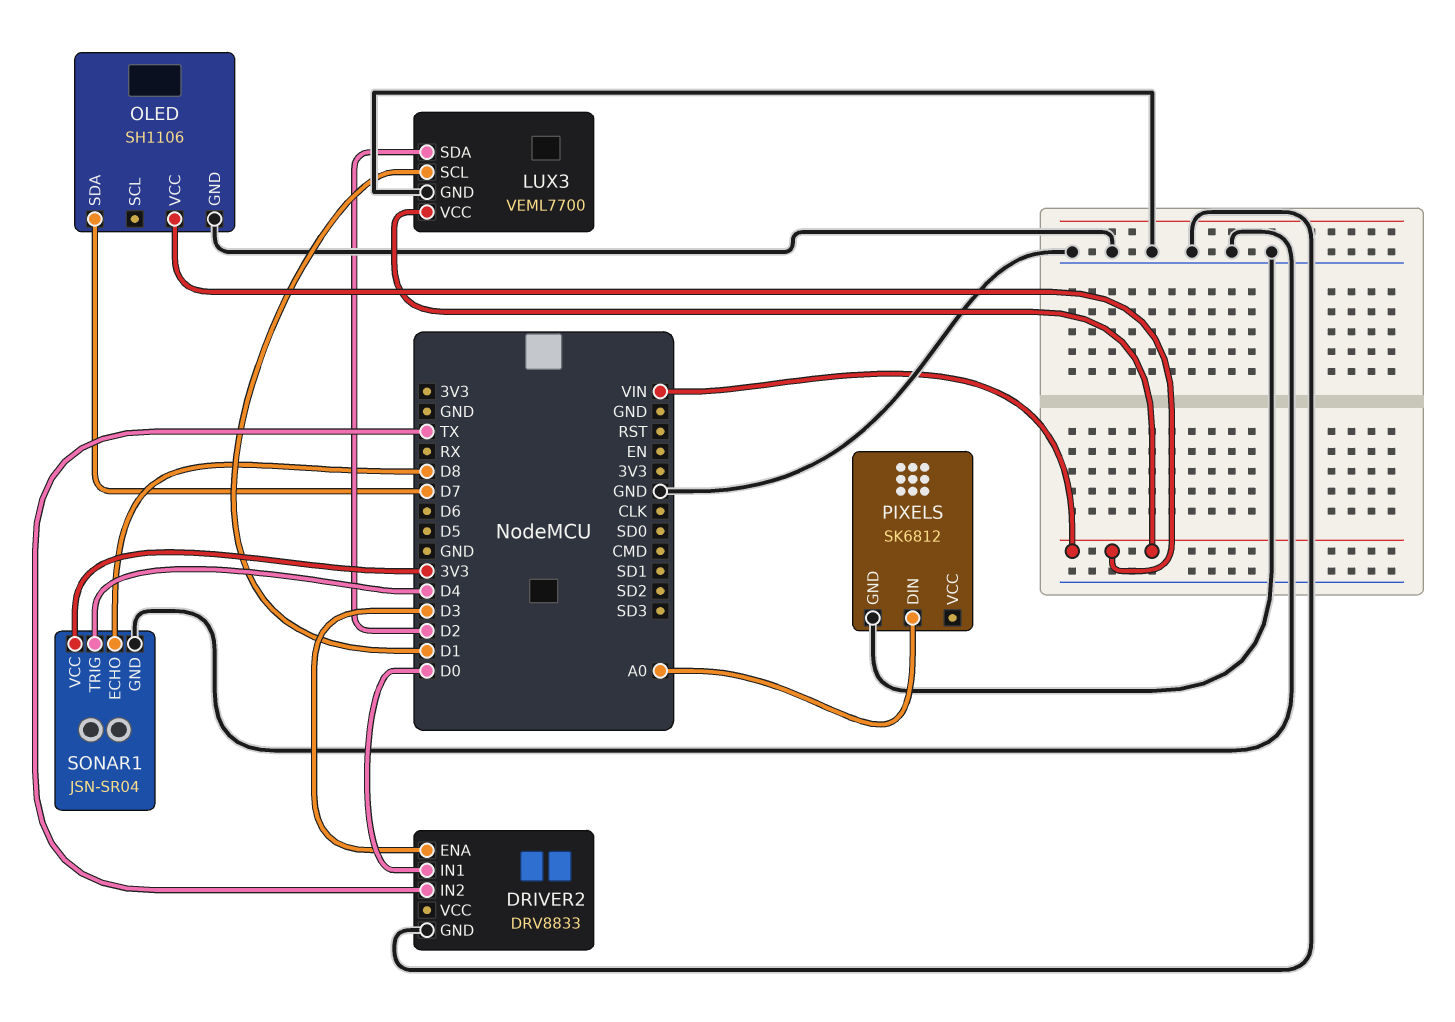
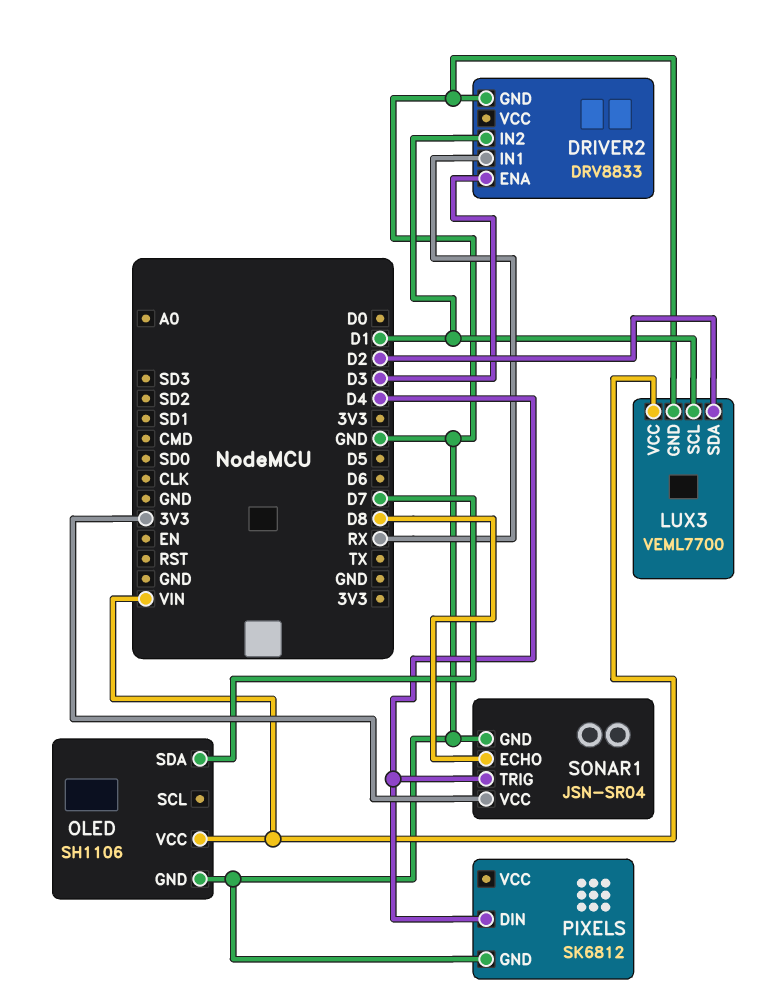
DRIVER2 pin IN1: D0 -> RX
DRIVER2 pin IN2: TX -> D1
PIXELS pin DIN: A0 -> D4

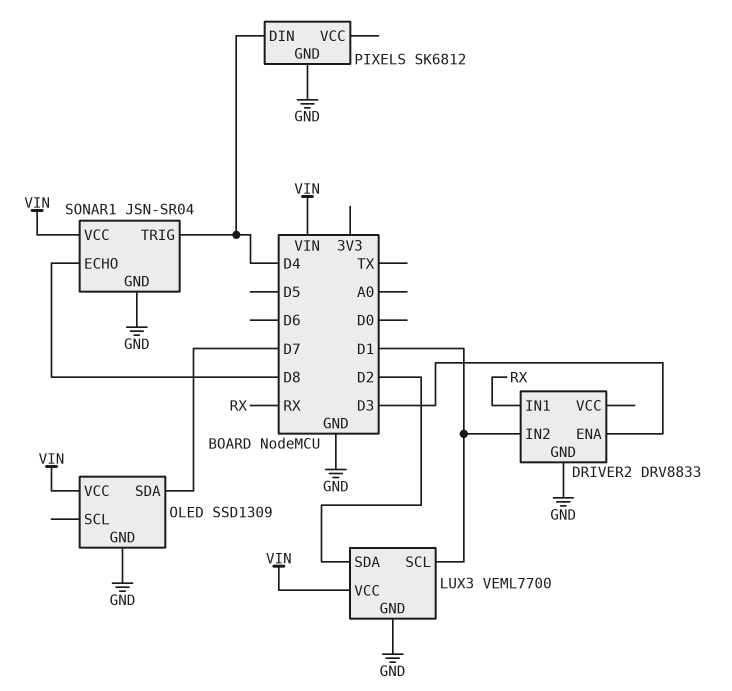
OLED: SH1106 -> SSD1309
SONAR1 pin VCC: 3V3 -> VIN

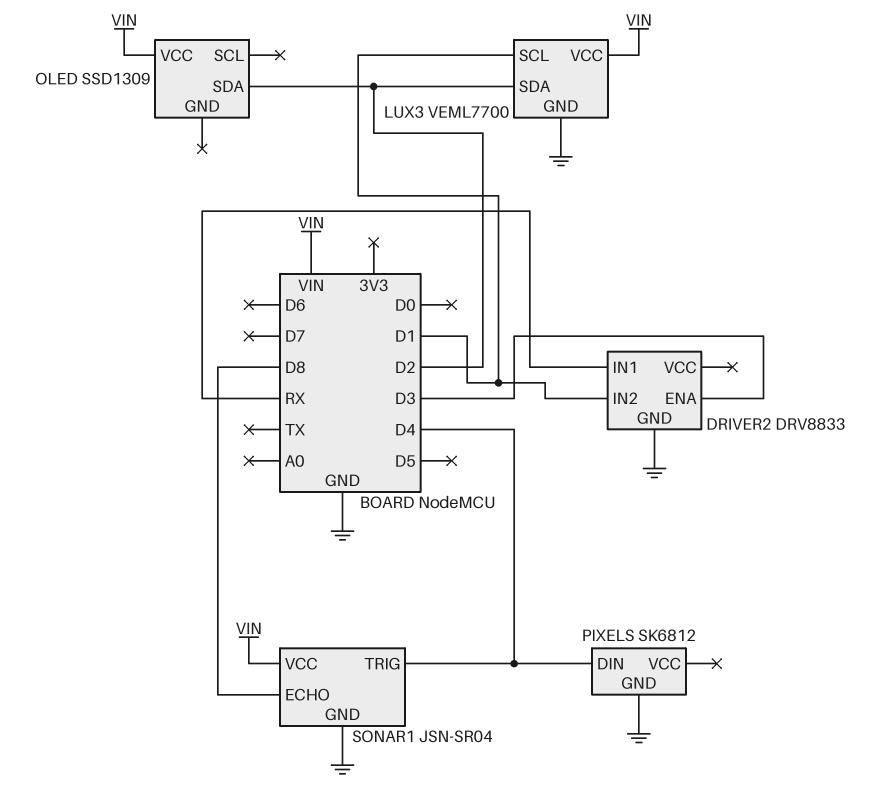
OLED pin GND: GND -> none
OLED pin SDA: D7 -> D2

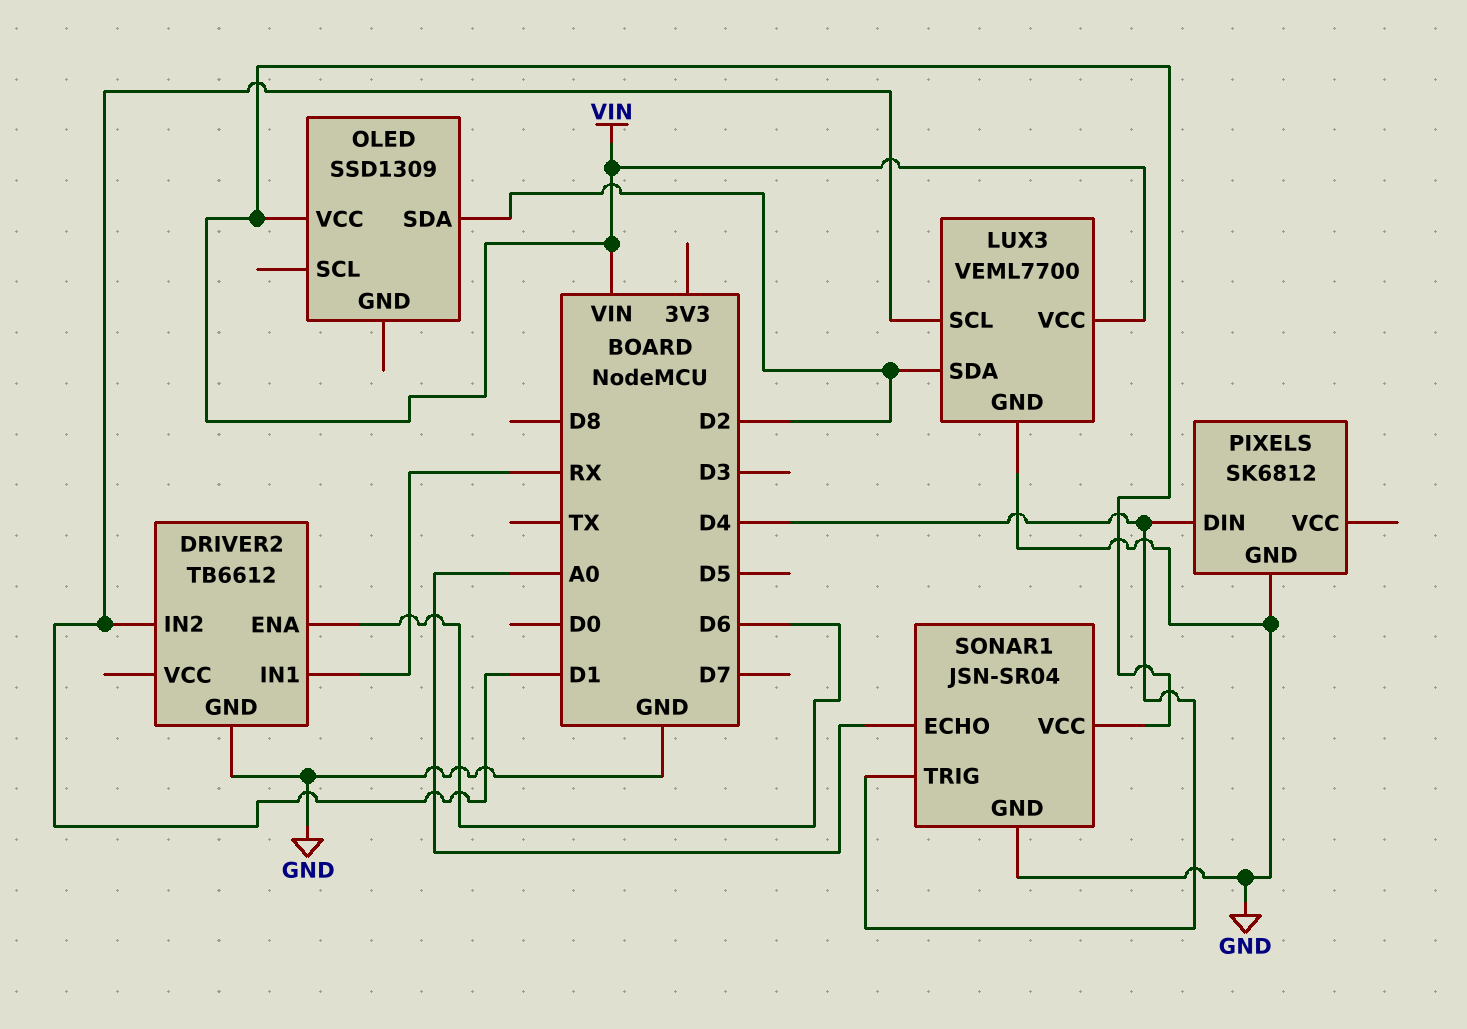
DRIVER2: DRV8833 -> TB6612
DRIVER2 pin ENA: D3 -> D6
SONAR1 pin ECHO: D8 -> A0

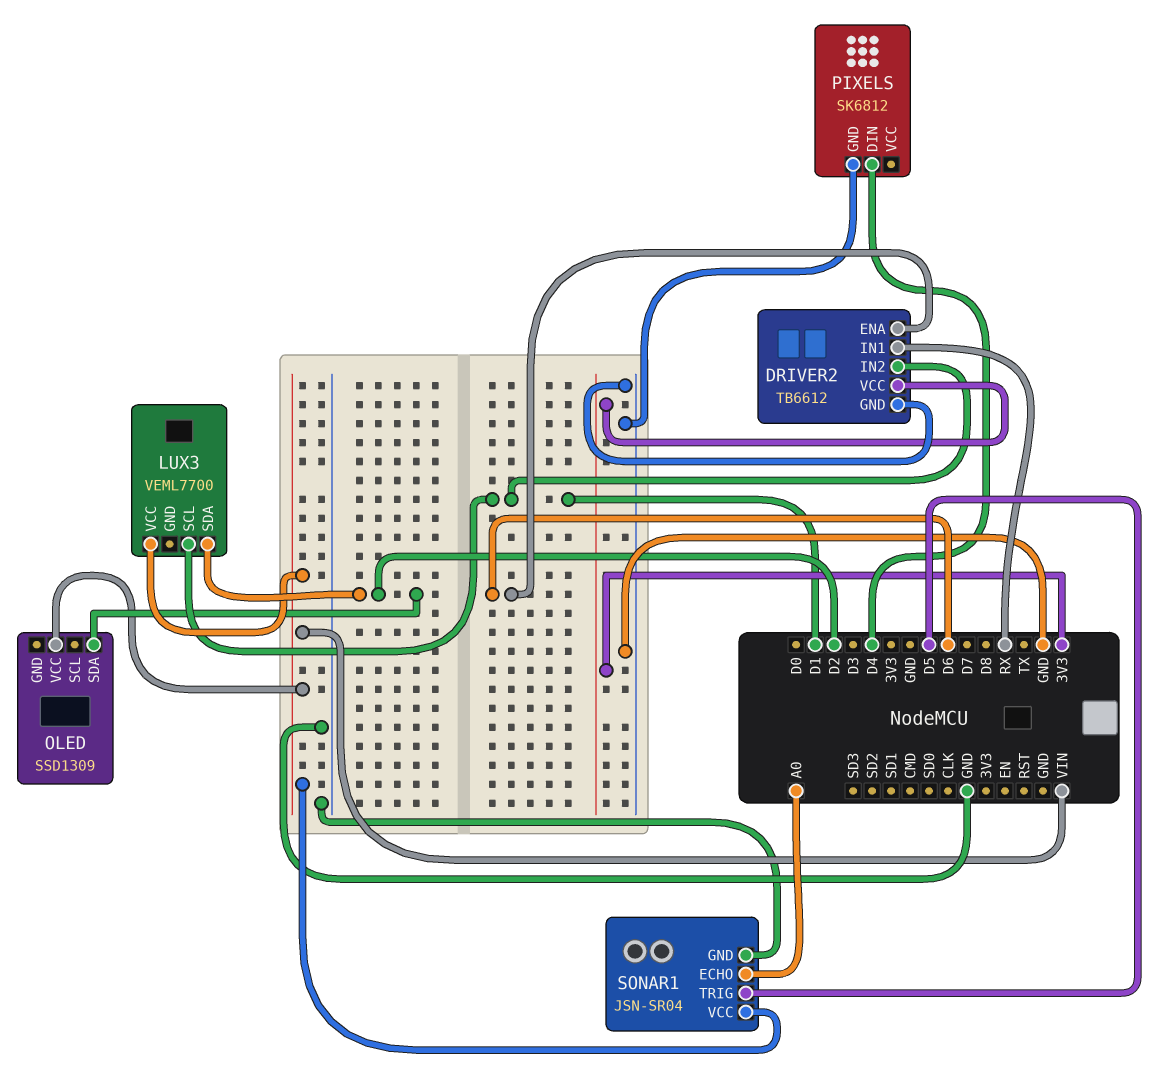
DRIVER2 pin VCC: none -> 3V3
LUX3 pin GND: GND -> none
SONAR1 pin TRIG: D4 -> D5

